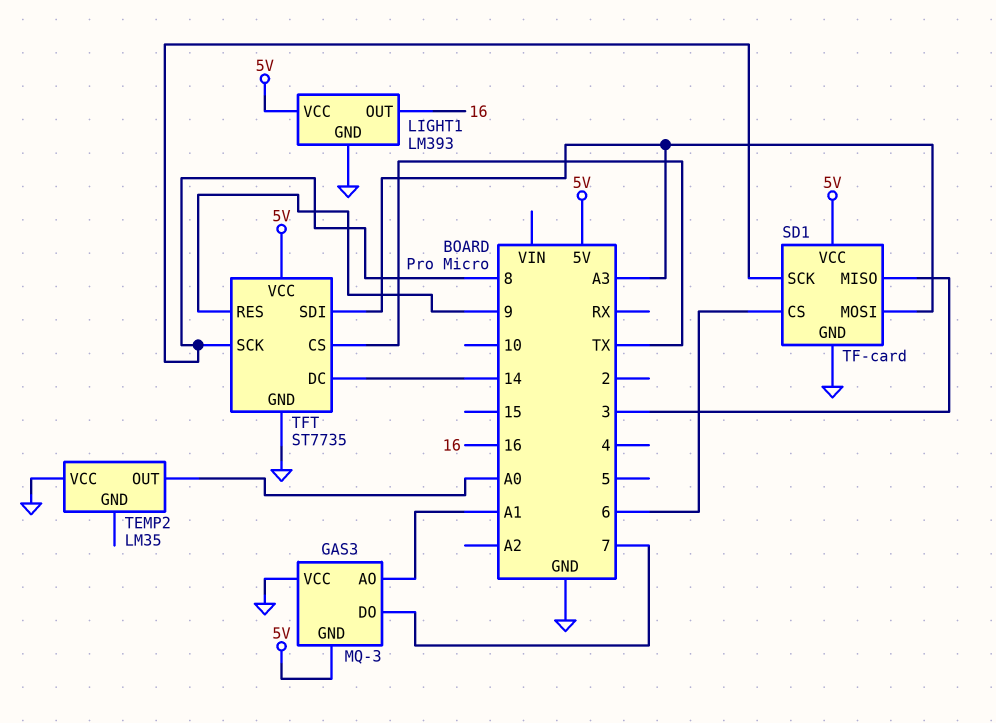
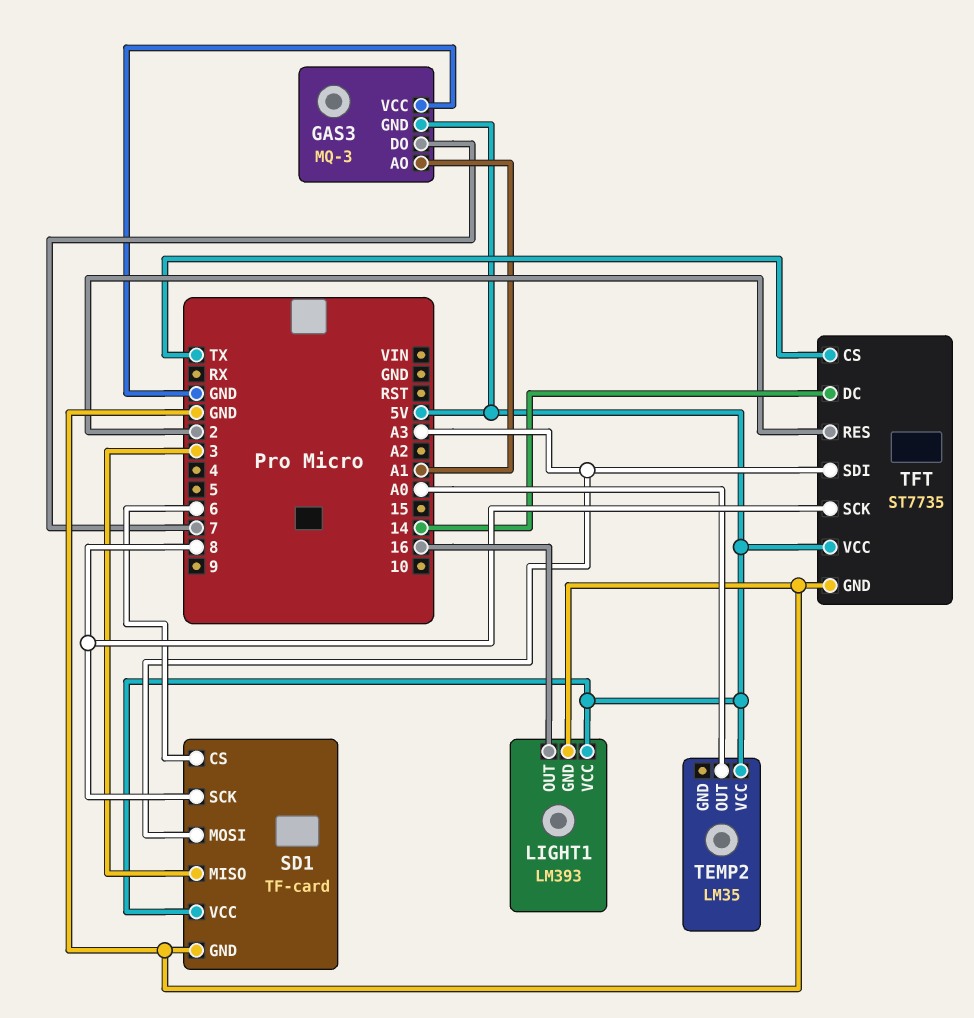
TEMP2 pin VCC: GND -> 5V
TFT pin RES: 9 -> 2

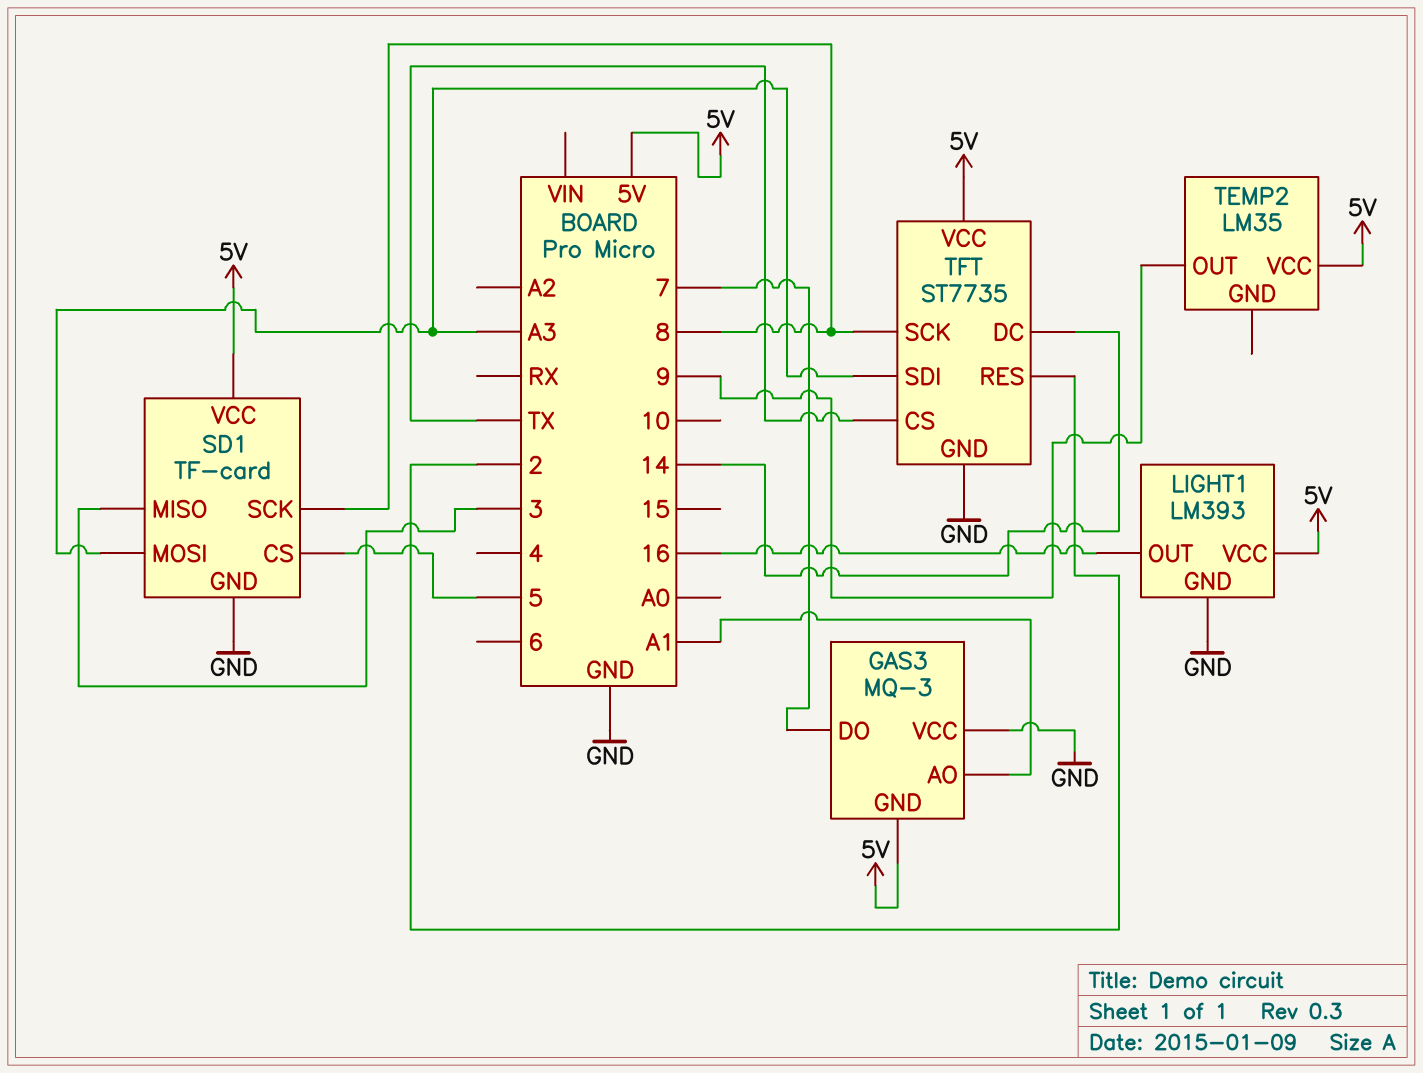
SD1 pin CS: 6 -> 5
TEMP2 pin OUT: A0 -> 9

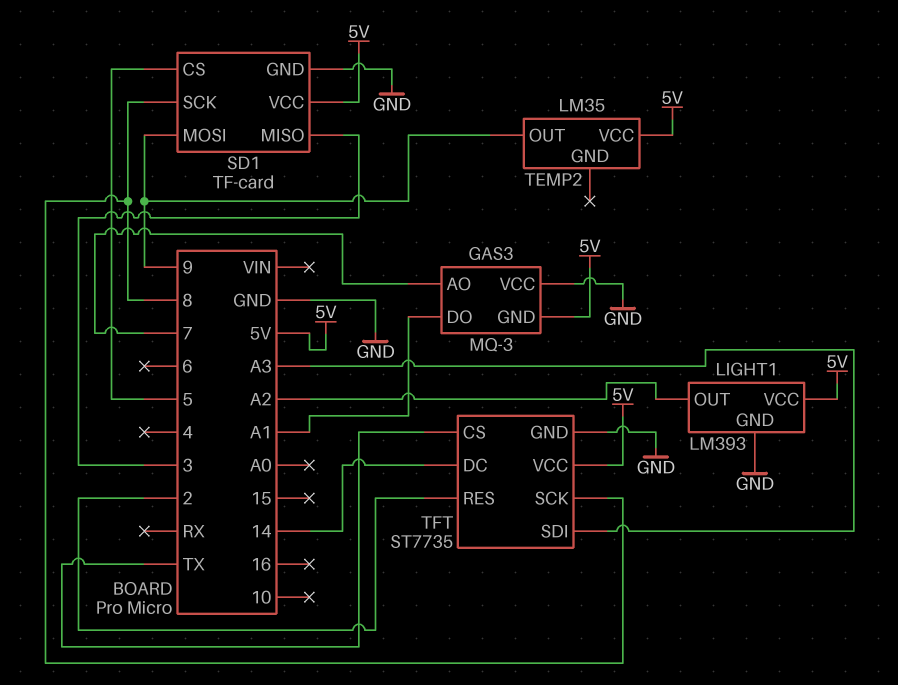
GAS3 pin AO: A1 -> 7
GAS3 pin DO: 7 -> A1
LIGHT1 pin OUT: 16 -> A2
SD1 pin MOSI: A3 -> 9

